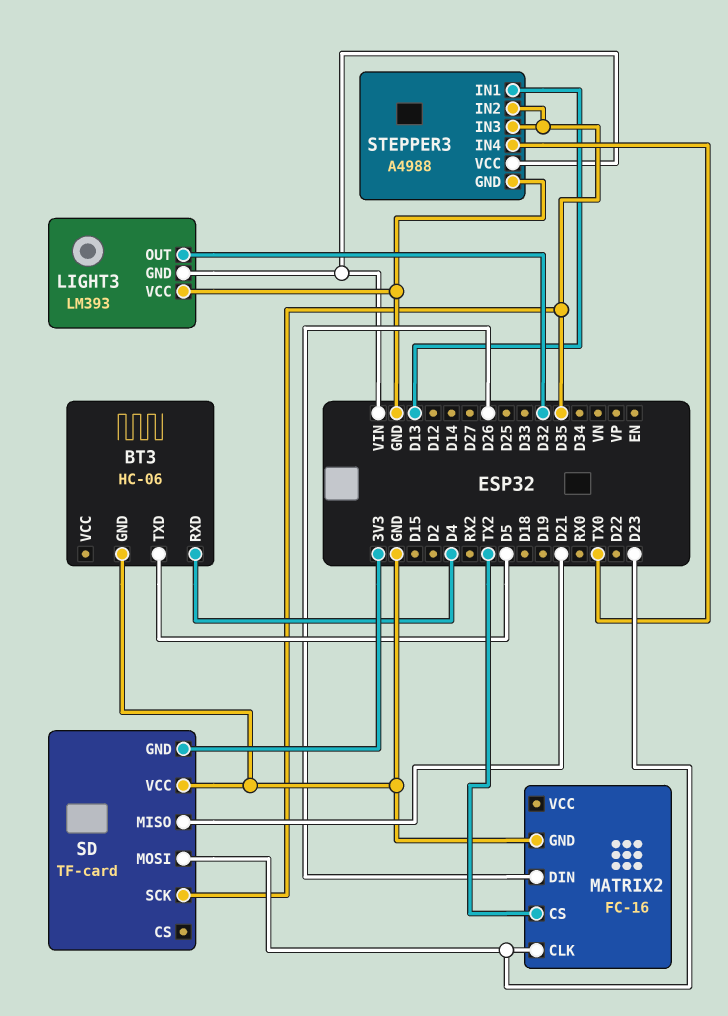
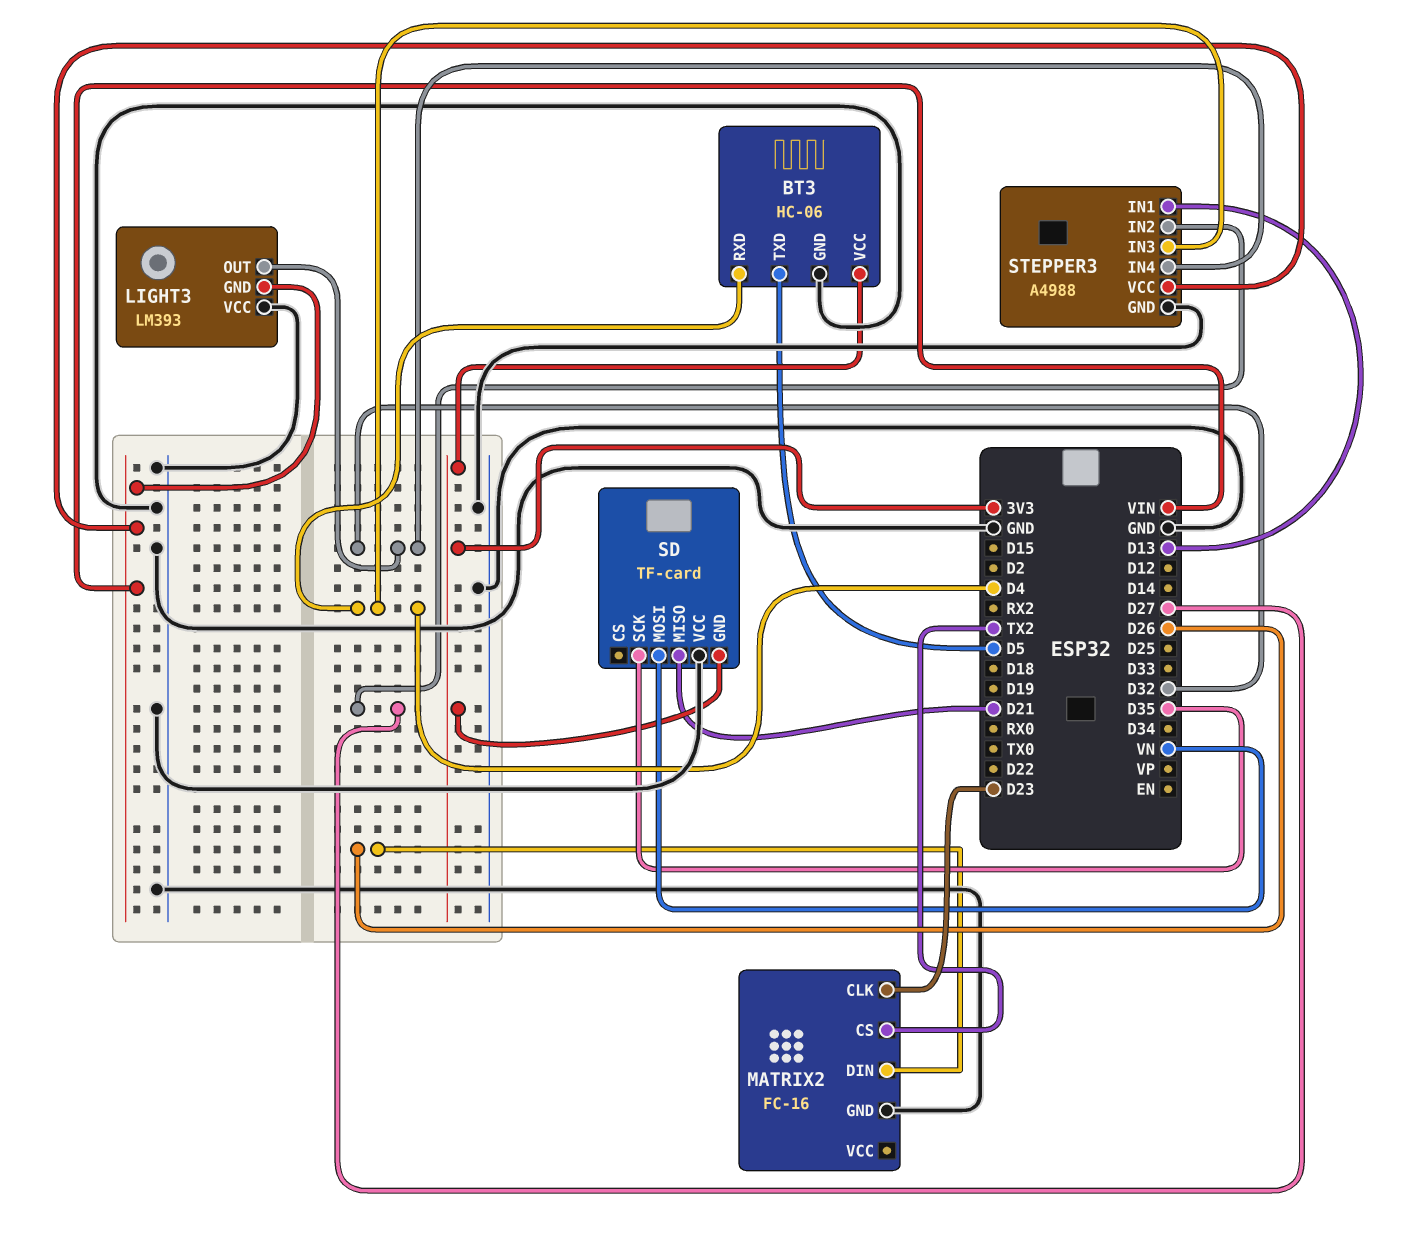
BT3 pin VCC: none -> 3V3
SD pin MOSI: D23 -> VN
STEPPER3 pin IN2: D35 -> D27
STEPPER3 pin IN3: D35 -> D4
STEPPER3 pin IN4: TX0 -> D32

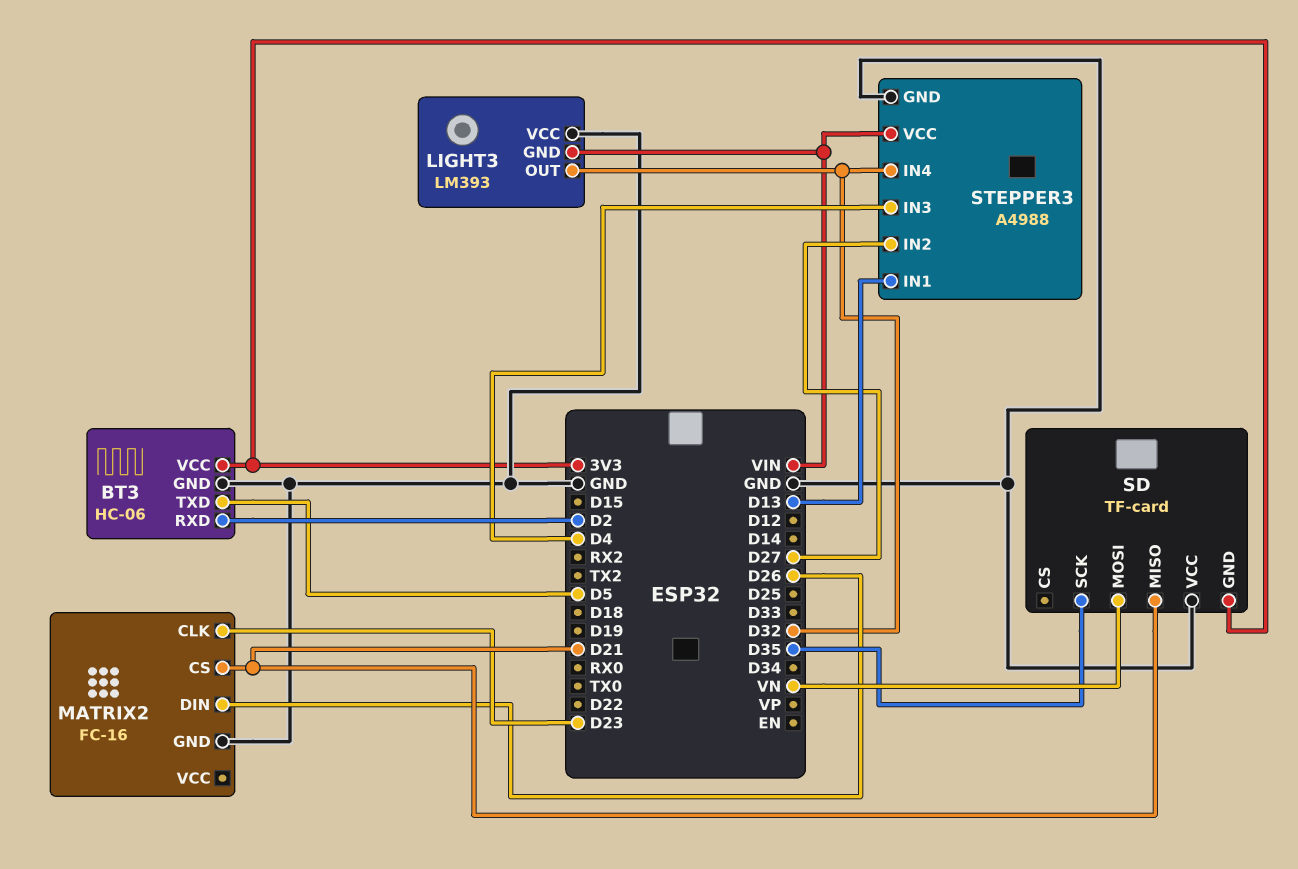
BT3 pin RXD: D4 -> D2
MATRIX2 pin CS: TX2 -> D21

